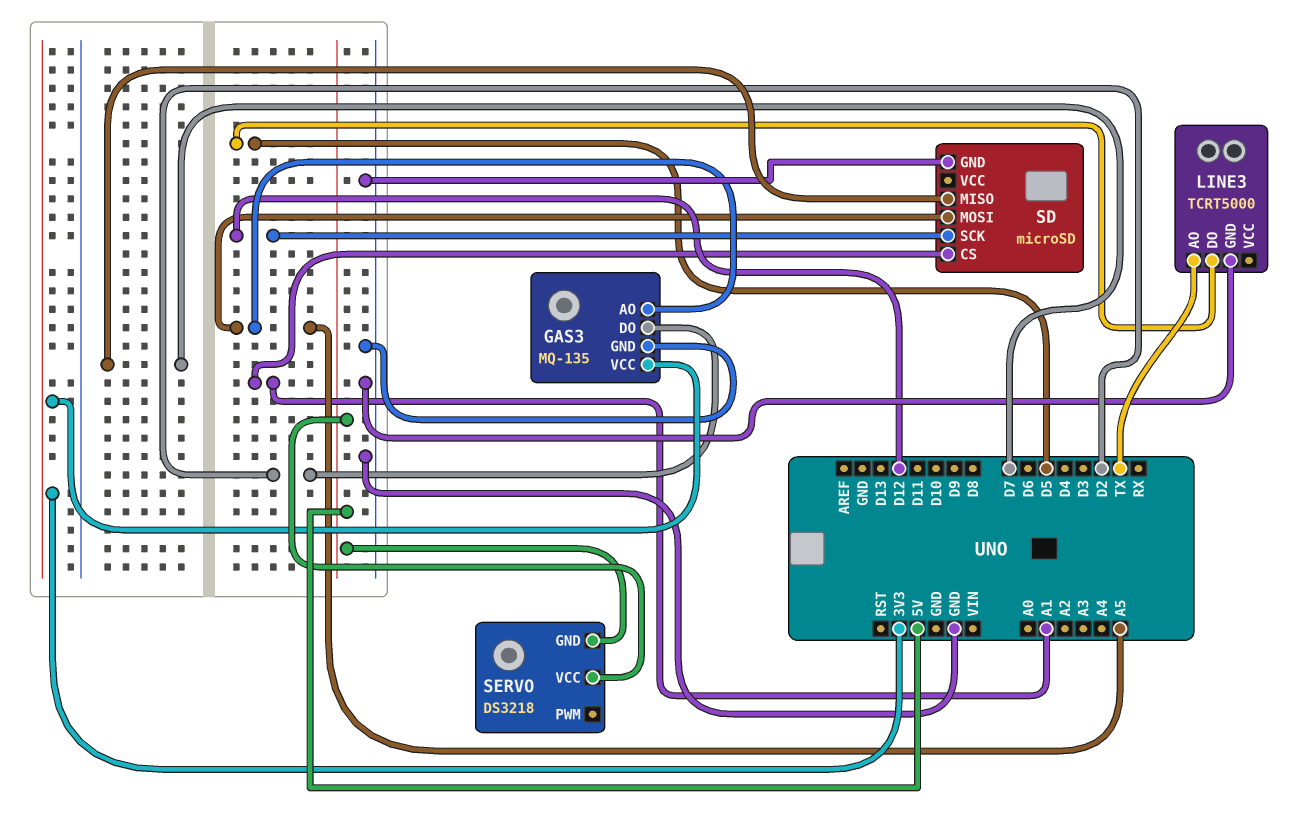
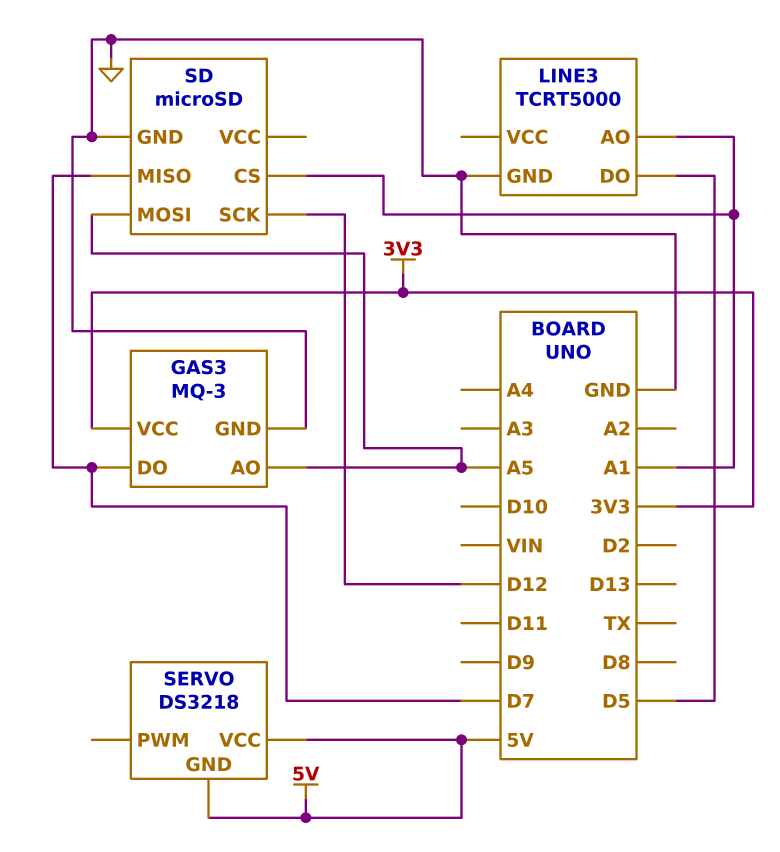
GAS3: MQ-135 -> MQ-3
GAS3 pin DO: D2 -> D7
LINE3 pin AO: TX -> A1

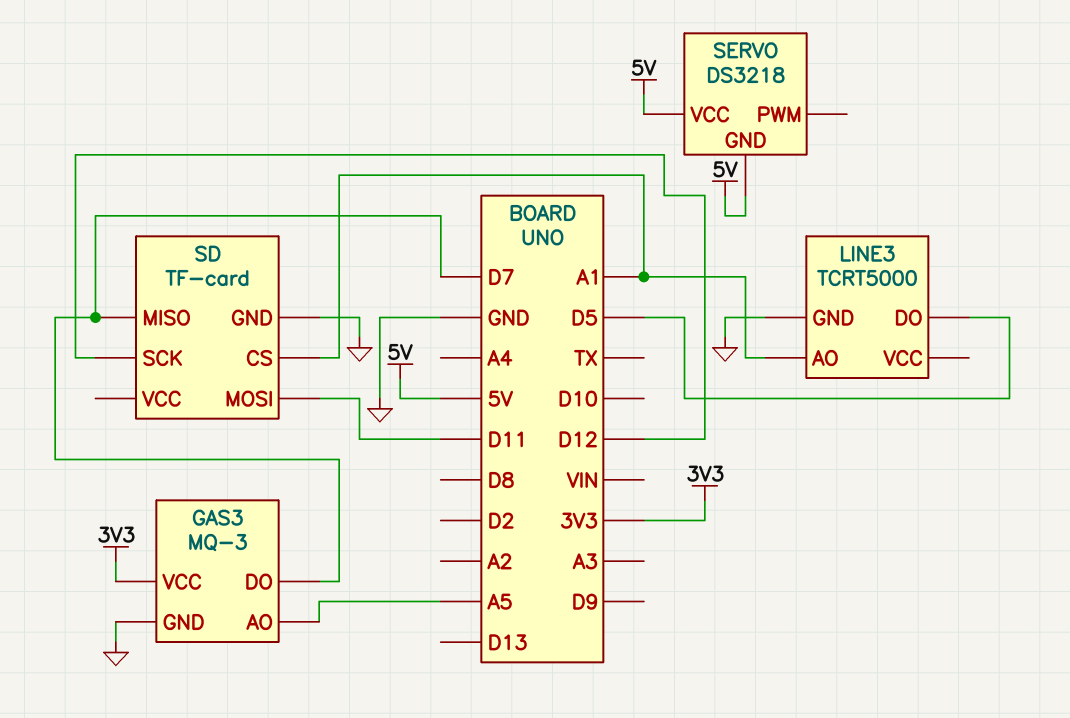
SD: microSD -> TF-card
SD pin MOSI: A5 -> D11

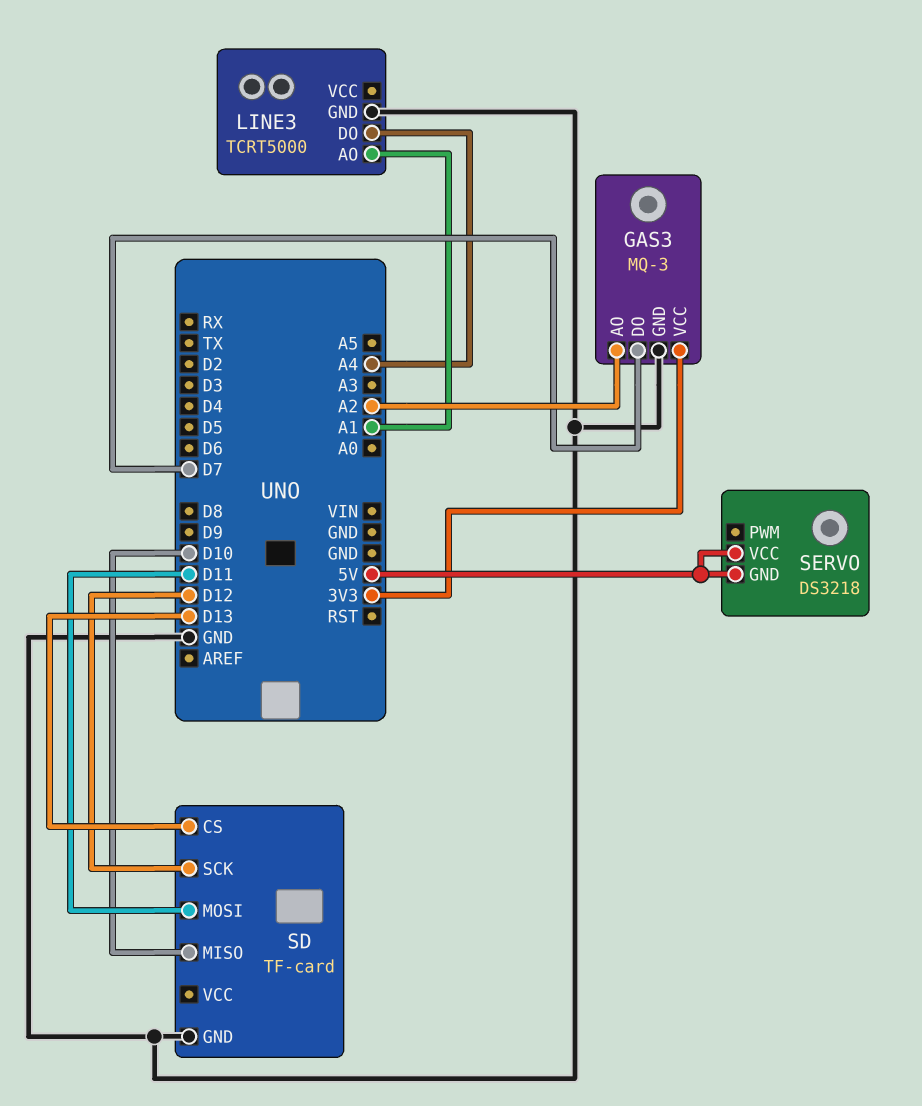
GAS3 pin AO: A5 -> A2
LINE3 pin DO: D5 -> A4
SD pin CS: A1 -> D13
SD pin MISO: D7 -> D10

